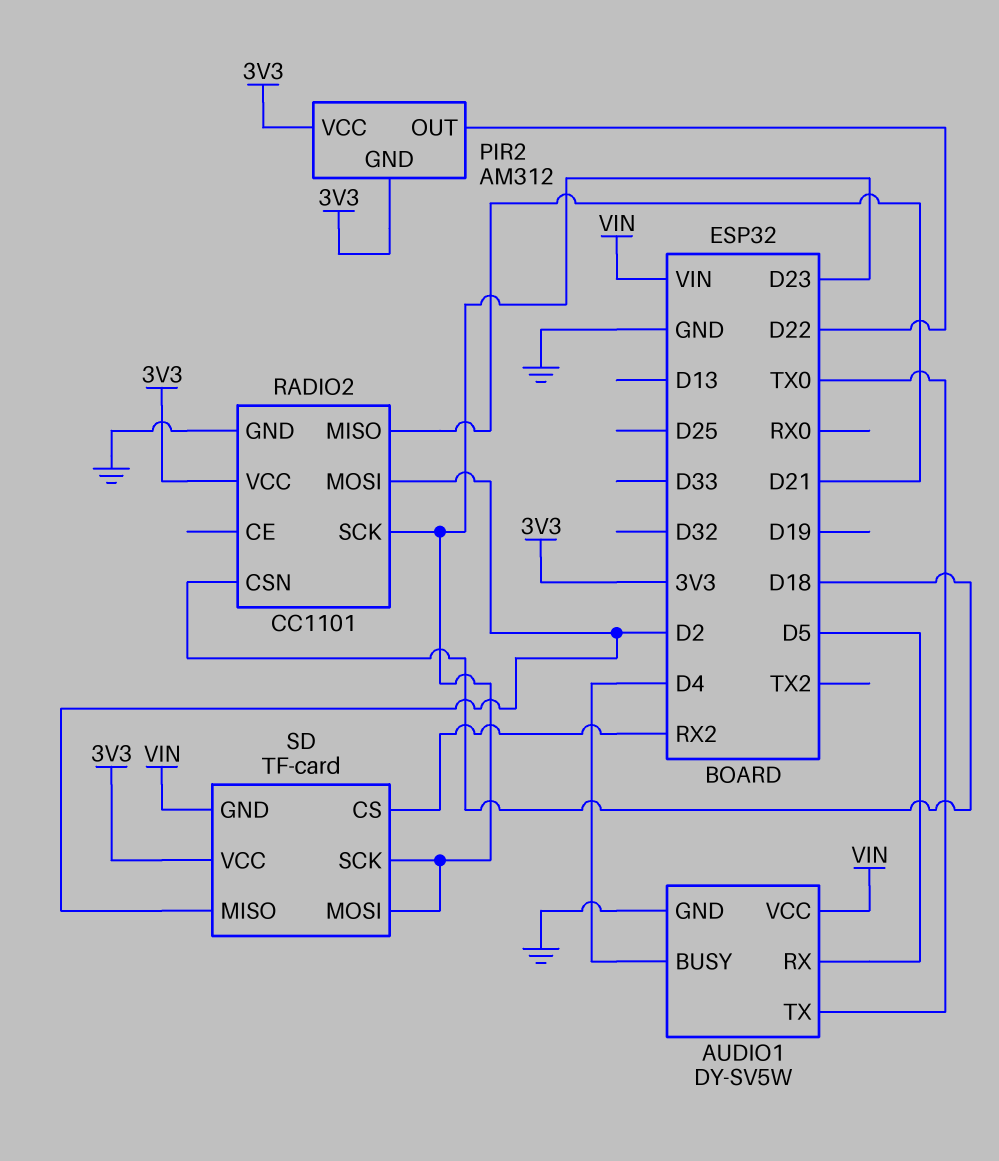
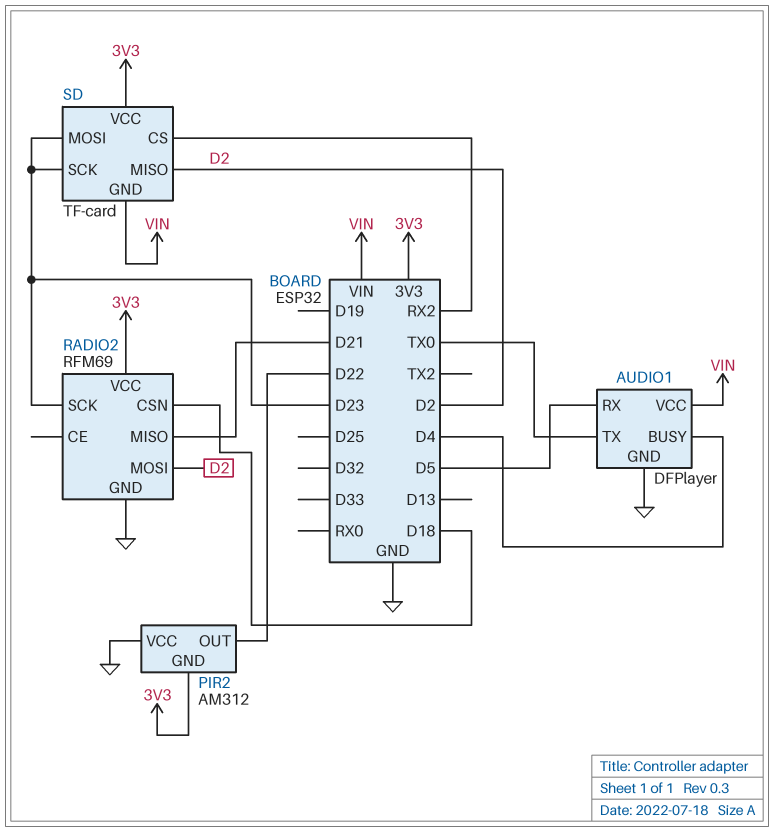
AUDIO1: DY-SV5W -> DFPlayer
PIR2 pin VCC: 3V3 -> GND
RADIO2: CC1101 -> RFM69

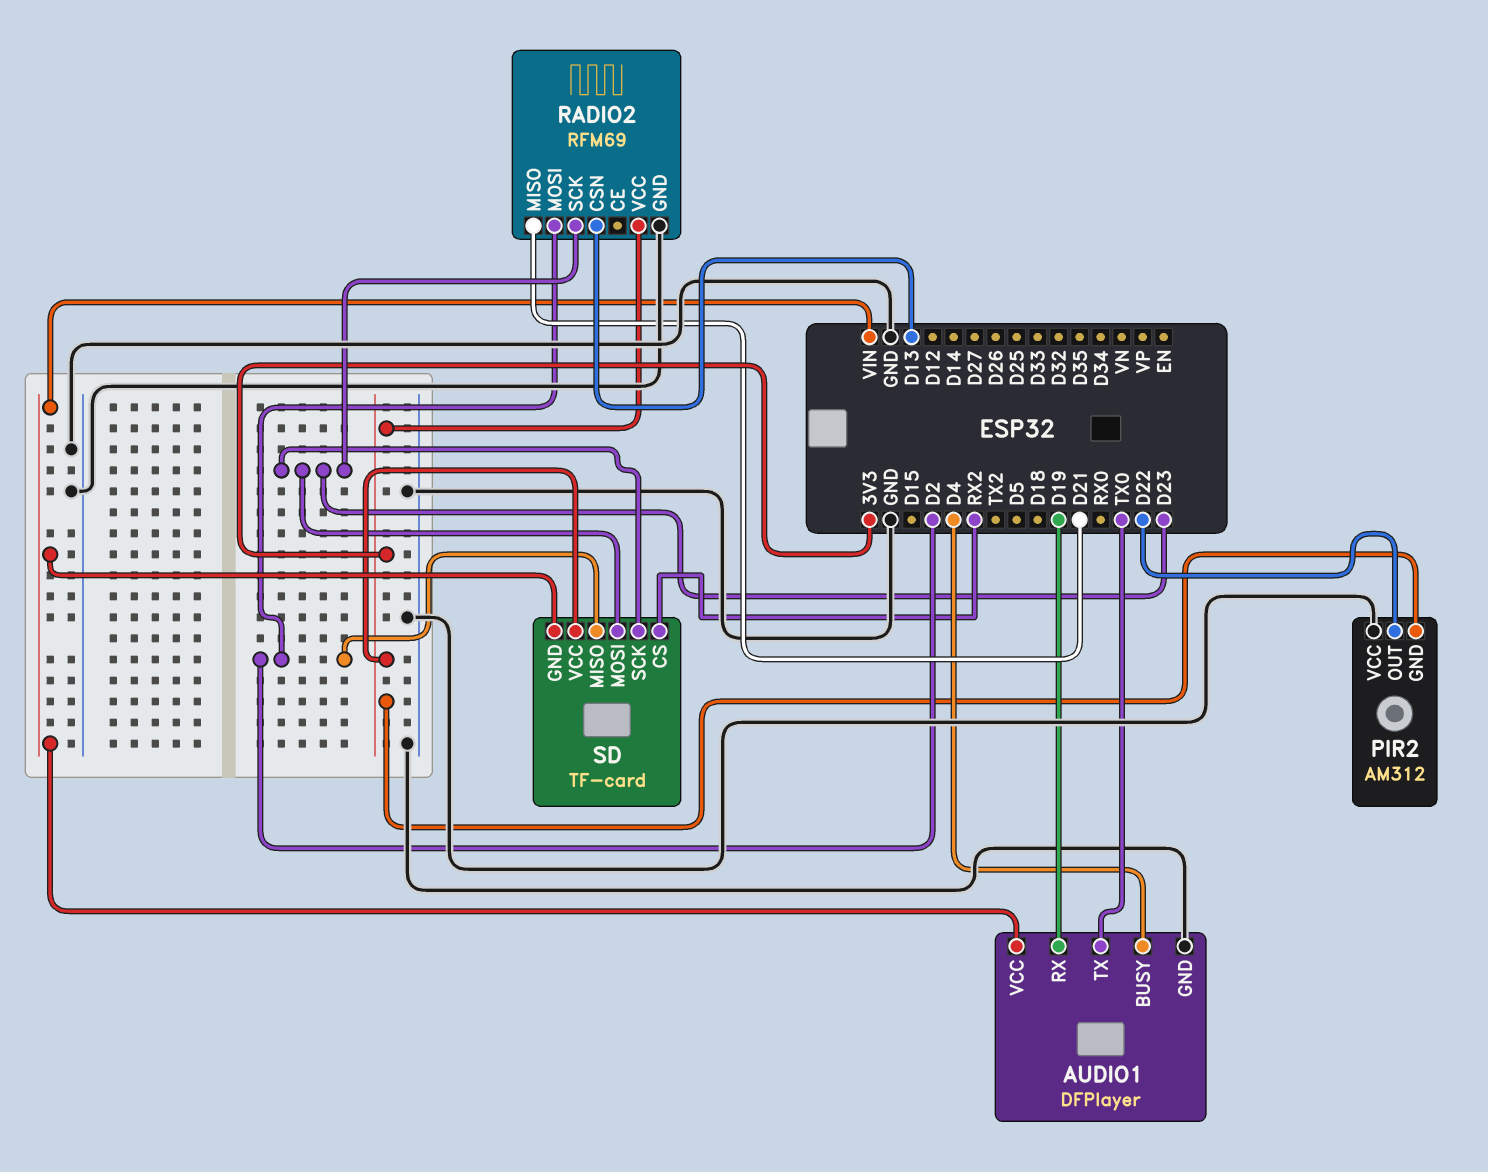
AUDIO1 pin RX: D5 -> D19
RADIO2 pin CSN: D18 -> D13

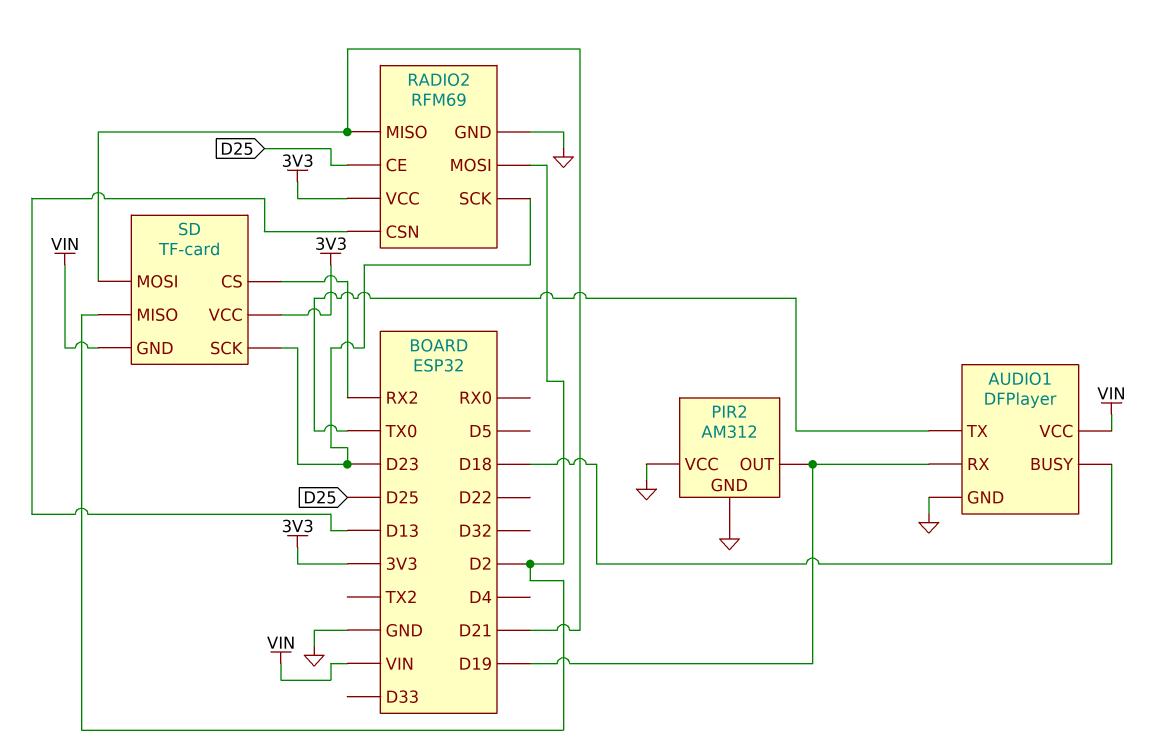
AUDIO1 pin BUSY: D4 -> D18
PIR2 pin GND: 3V3 -> GND
PIR2 pin OUT: D22 -> D19
RADIO2 pin CE: none -> D25
SD pin MOSI: D23 -> D21

